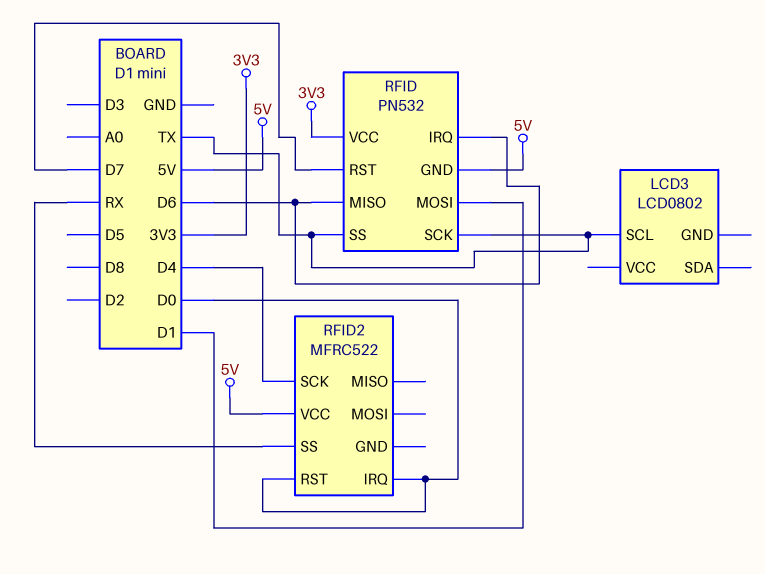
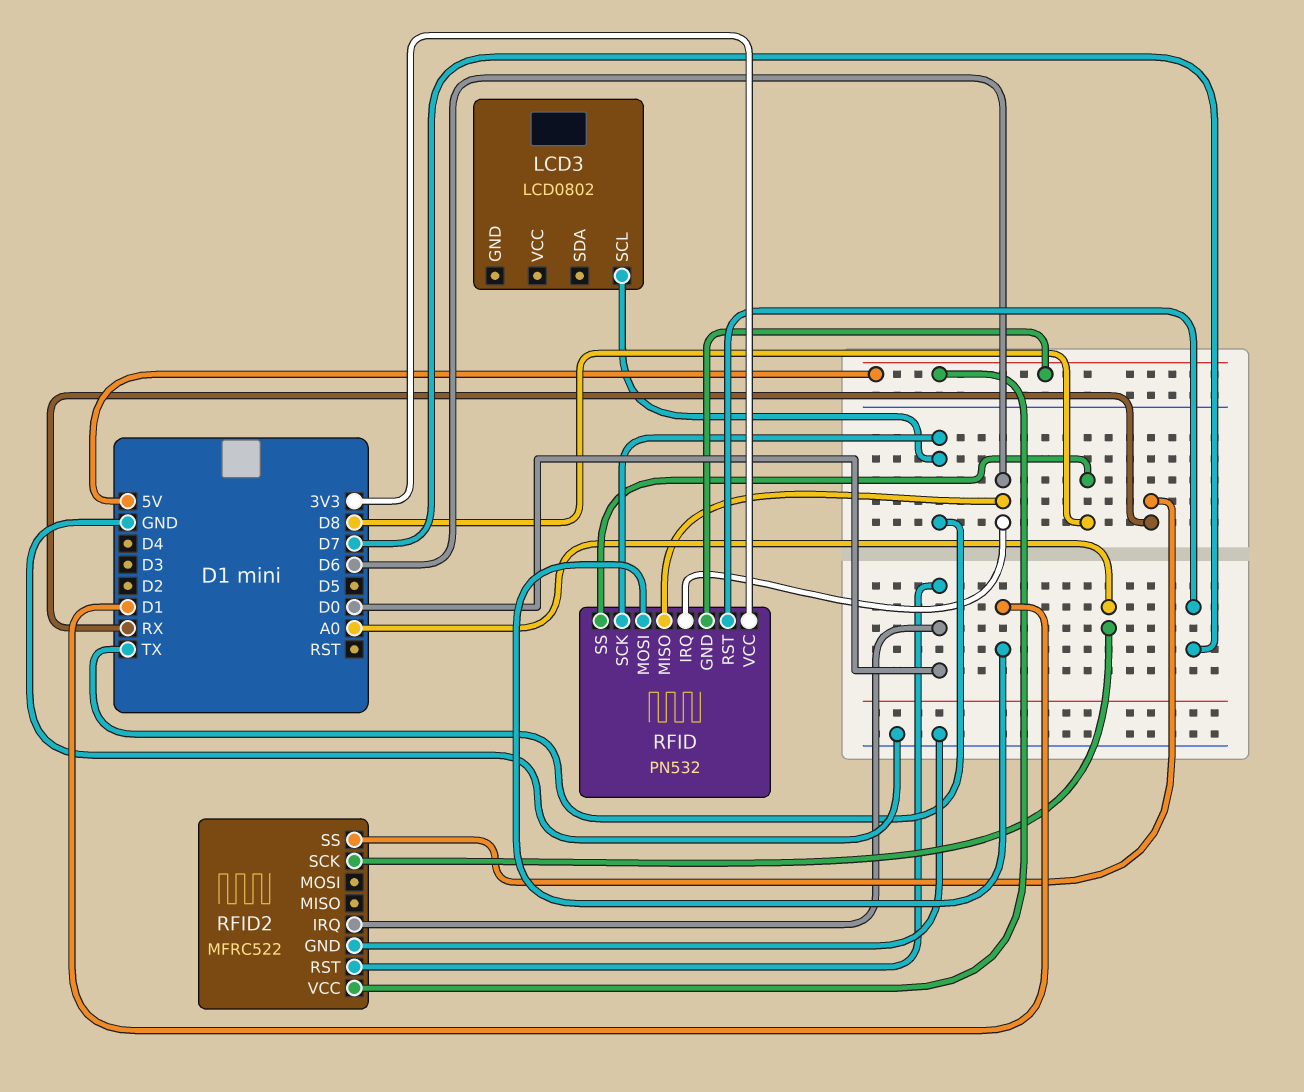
RFID pin SS: TX -> D8
RFID2 pin GND: none -> GND
RFID2 pin SCK: D4 -> A0

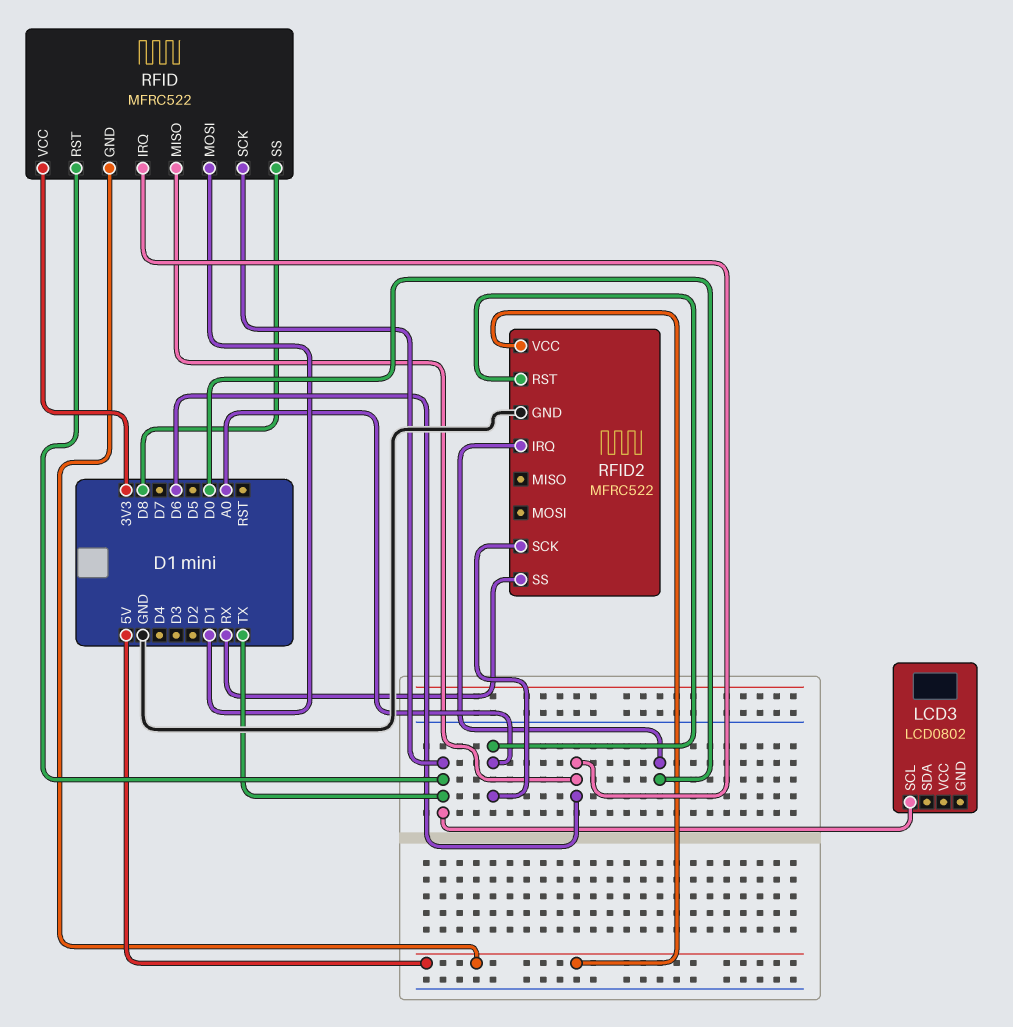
RFID: PN532 -> MFRC522
RFID pin RST: D7 -> TX
RFID2 pin RST: D0 -> A0

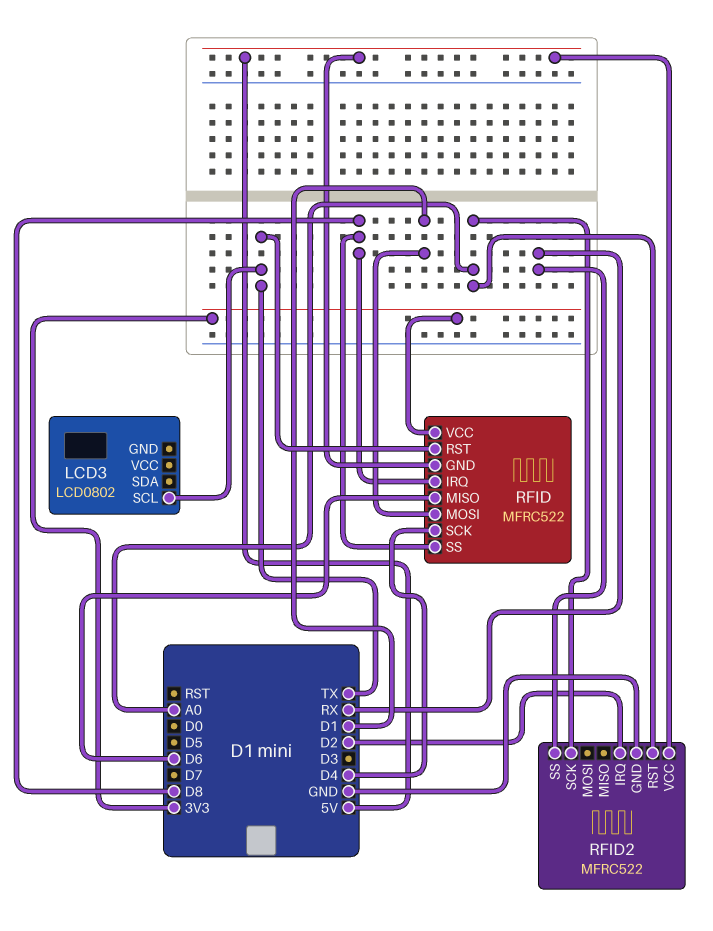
RFID pin IRQ: D6 -> D8
RFID pin SCK: TX -> D4
RFID2 pin IRQ: D0 -> D2

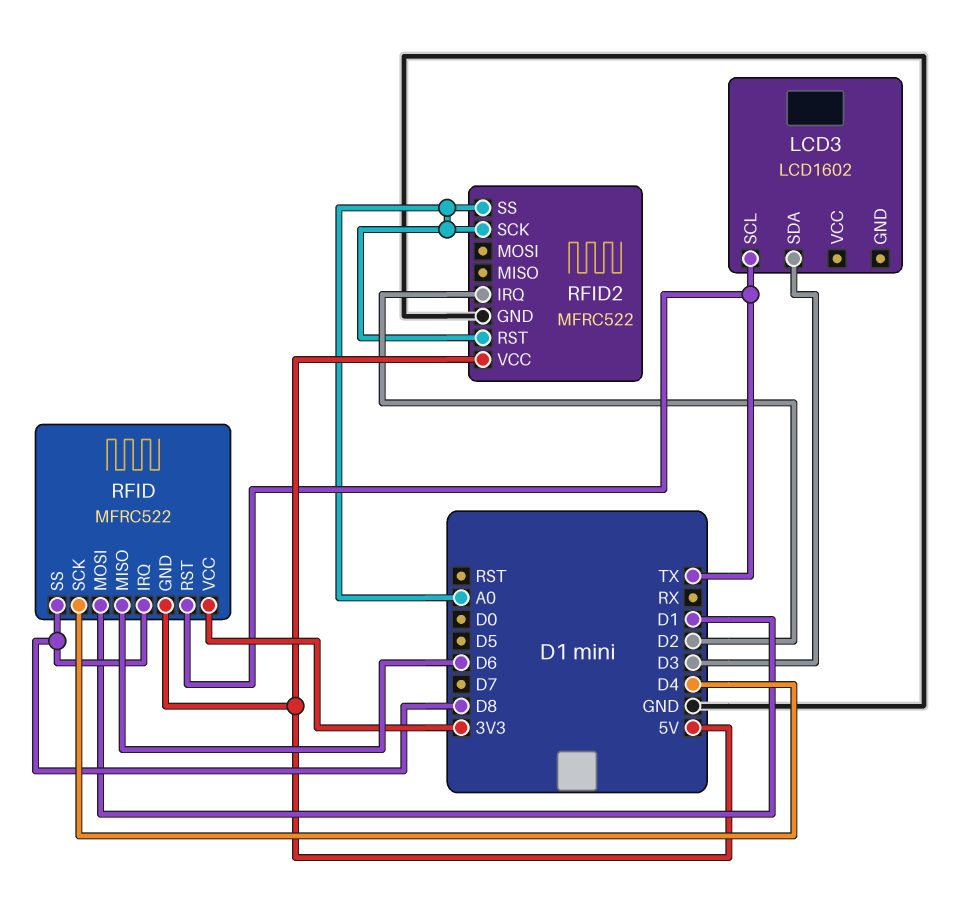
LCD3: LCD0802 -> LCD1602
LCD3 pin SDA: none -> D3
RFID2 pin SS: RX -> A0

